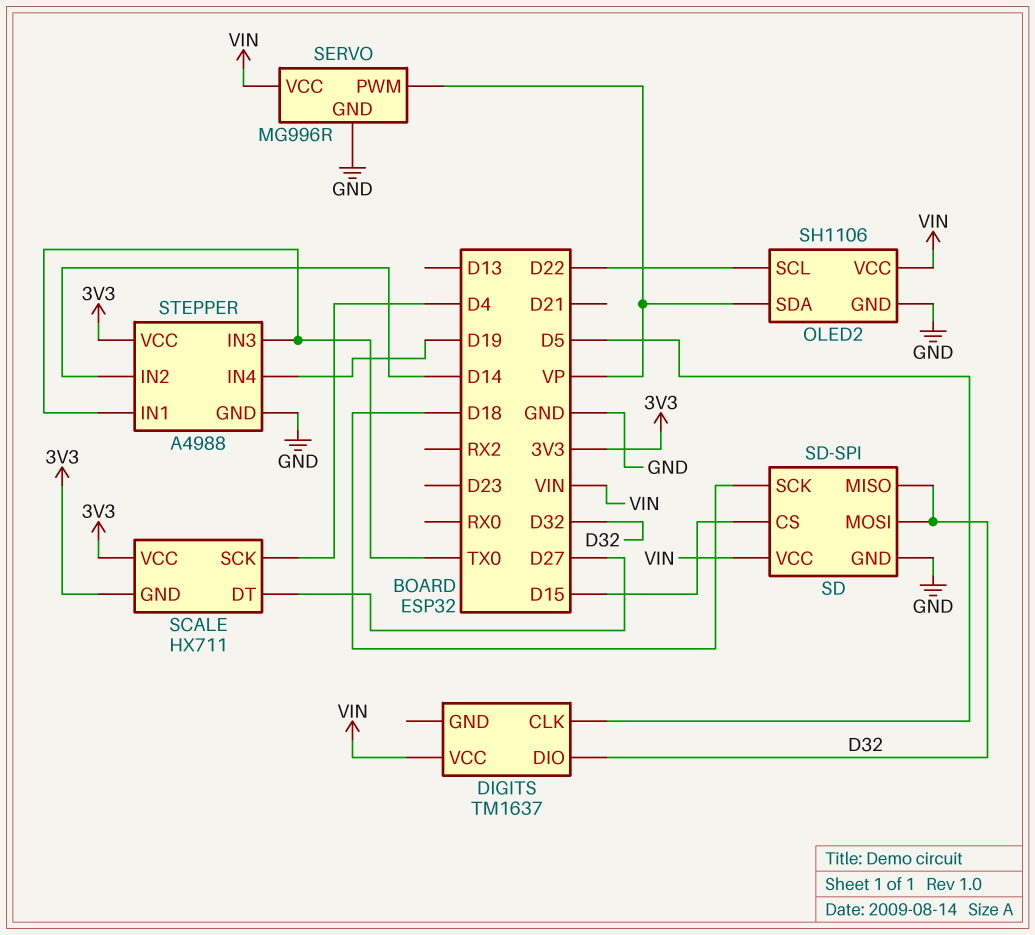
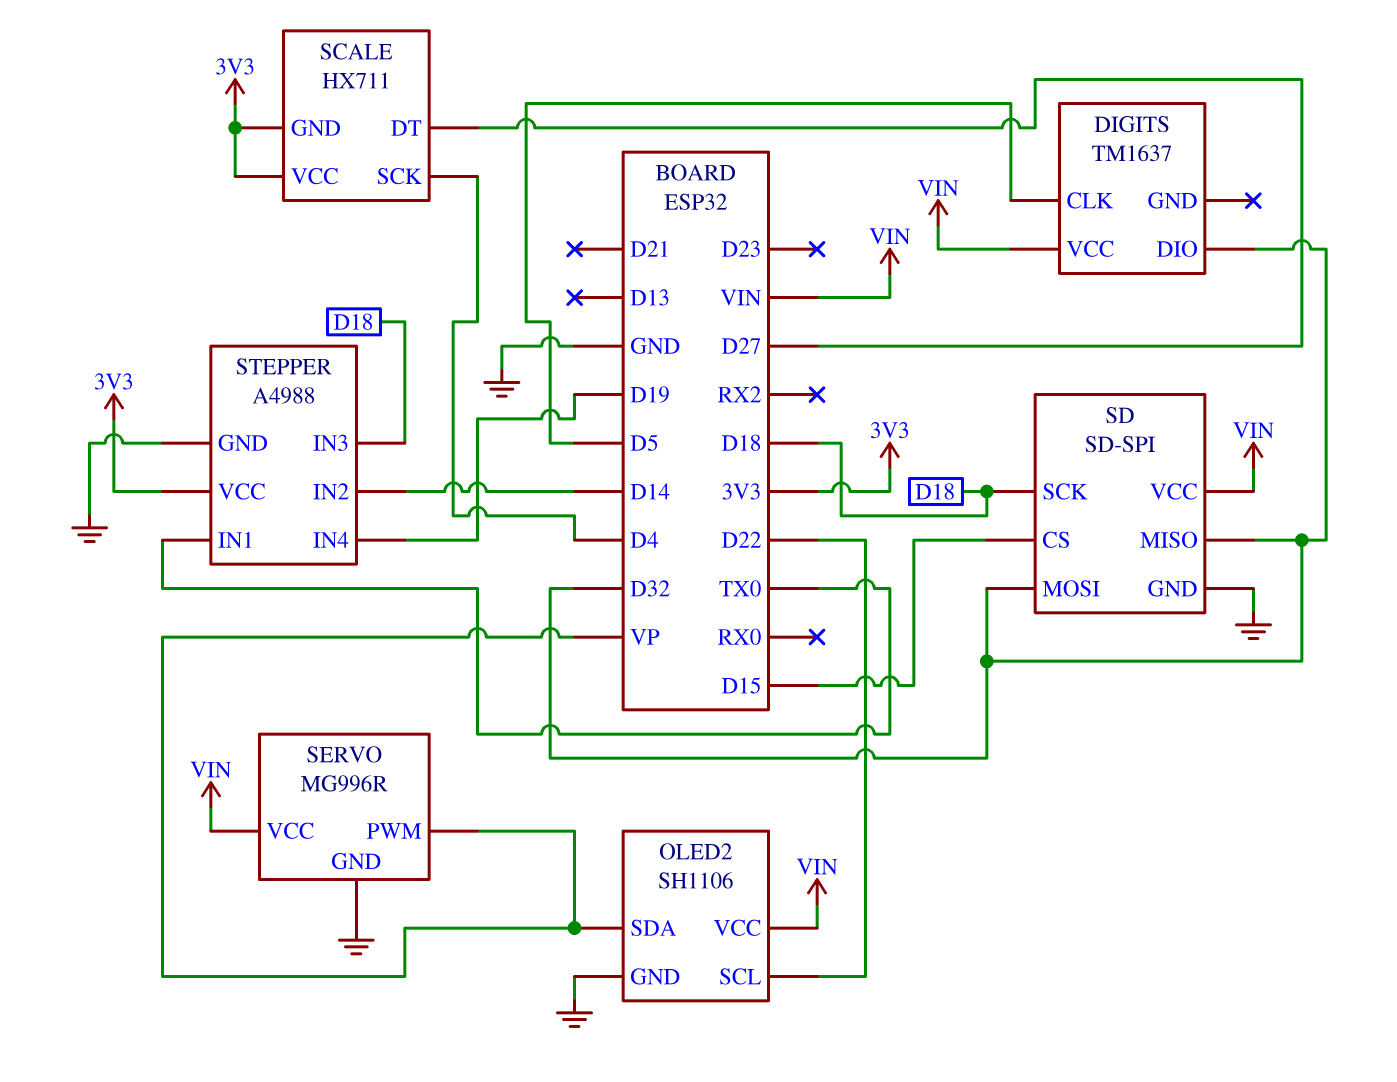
STEPPER pin IN3: TX0 -> D18

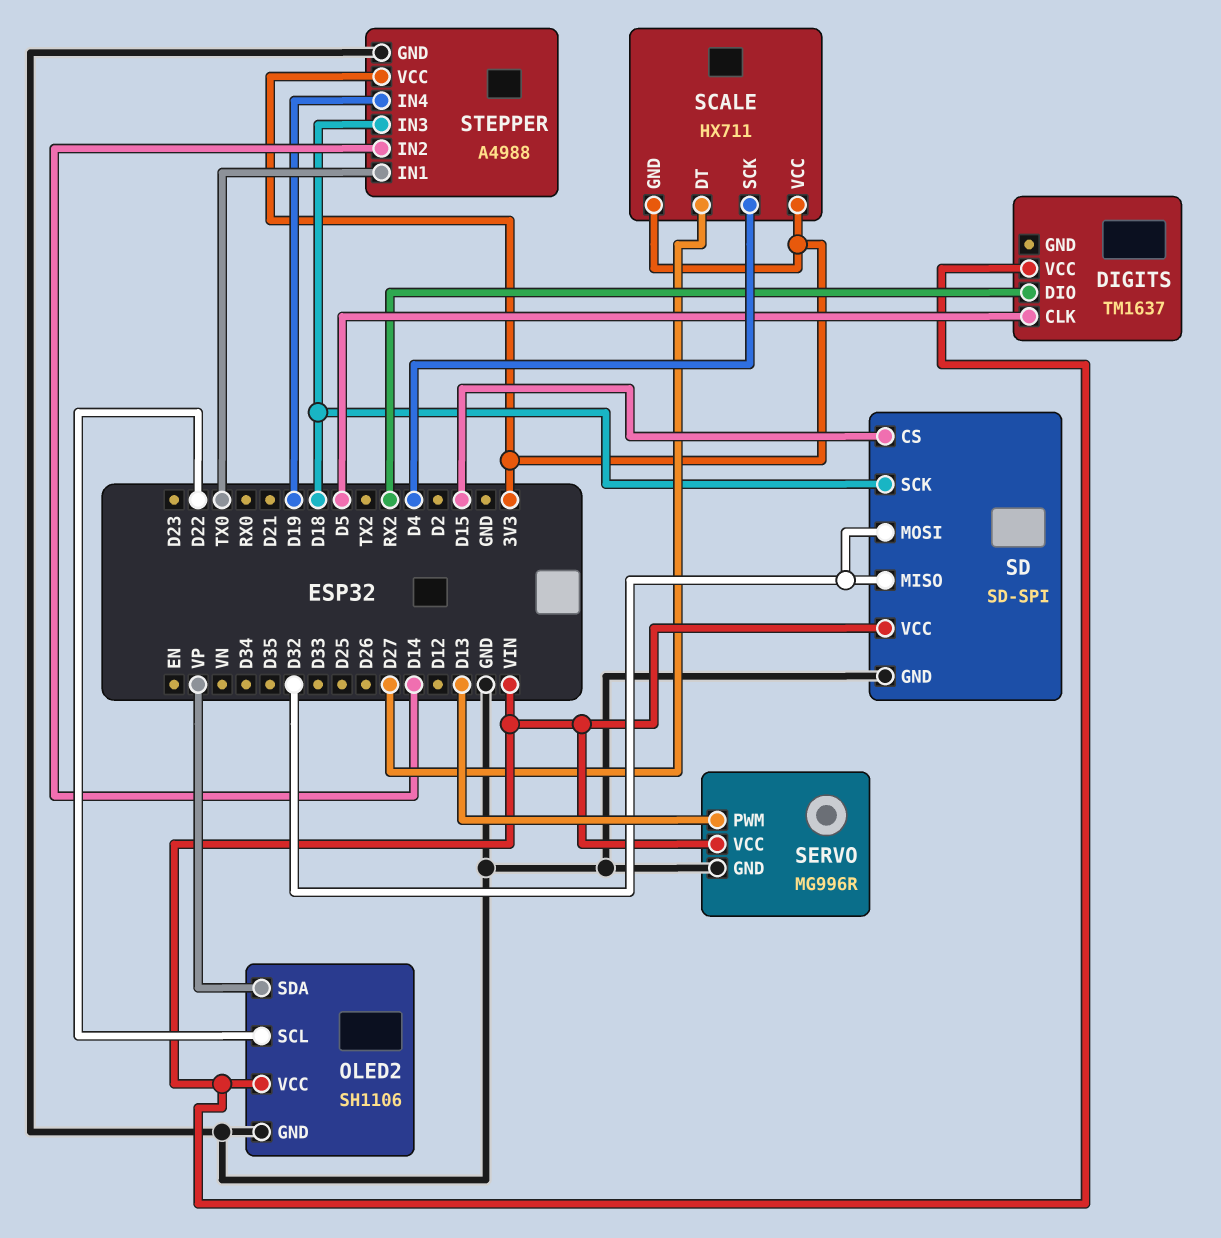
DIGITS pin DIO: D32 -> RX2
SERVO pin PWM: VP -> D13

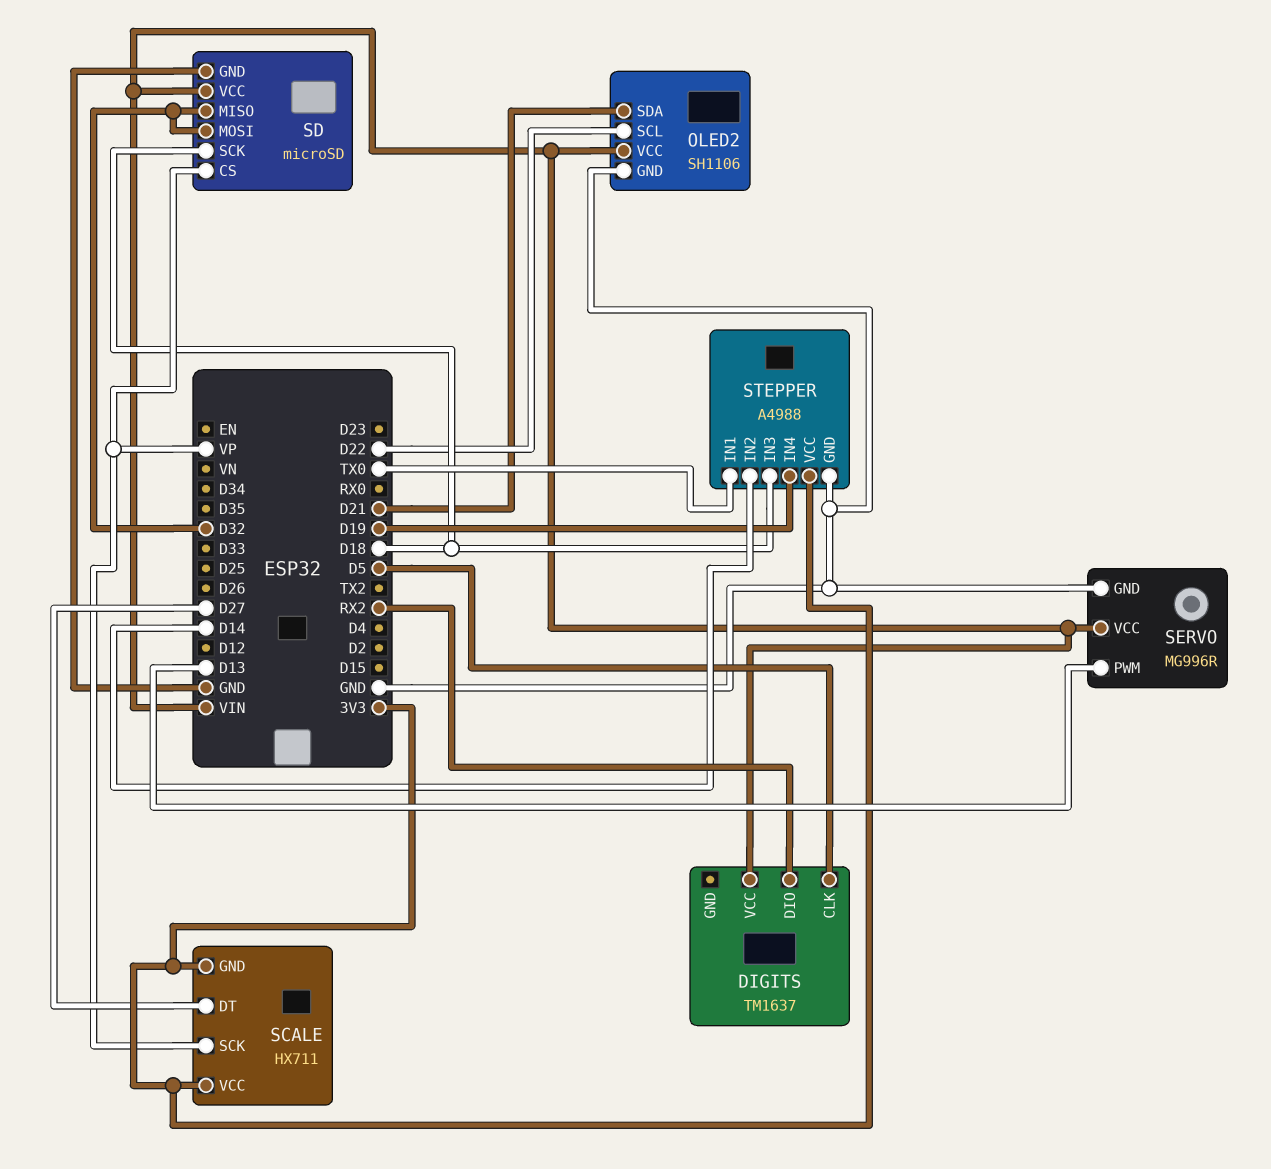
OLED2 pin SDA: VP -> D21
SCALE pin SCK: D4 -> VP
SD: SD-SPI -> microSD
SD pin CS: D15 -> VP

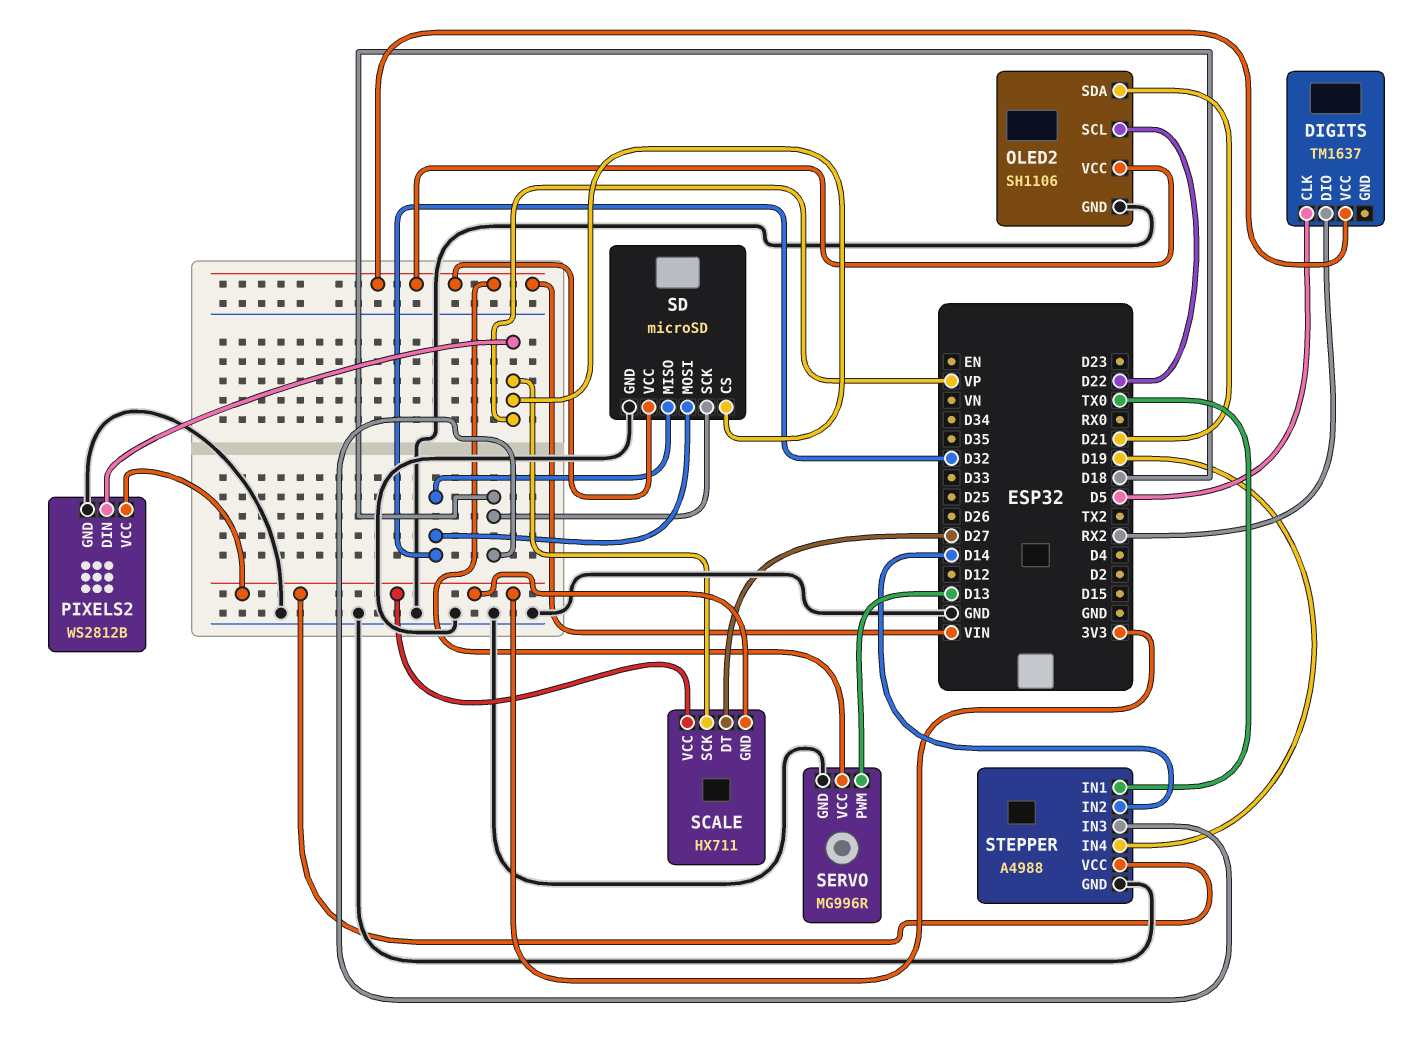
PIXELS2: none -> WS2812B
PIXELS2 pin DIN: none -> VP
PIXELS2 pin GND: none -> GND
PIXELS2 pin VCC: none -> 3V3

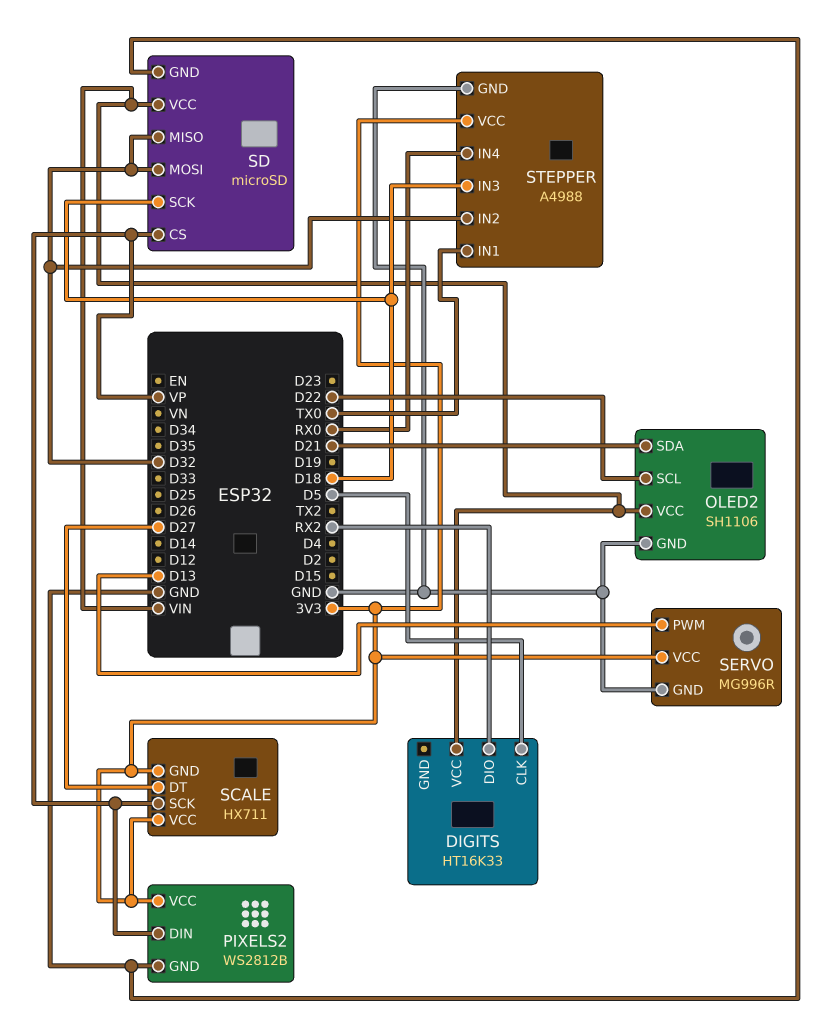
DIGITS: TM1637 -> HT16K33
SERVO pin VCC: VIN -> 3V3
STEPPER pin IN2: D14 -> D32
STEPPER pin IN4: D19 -> RX0

